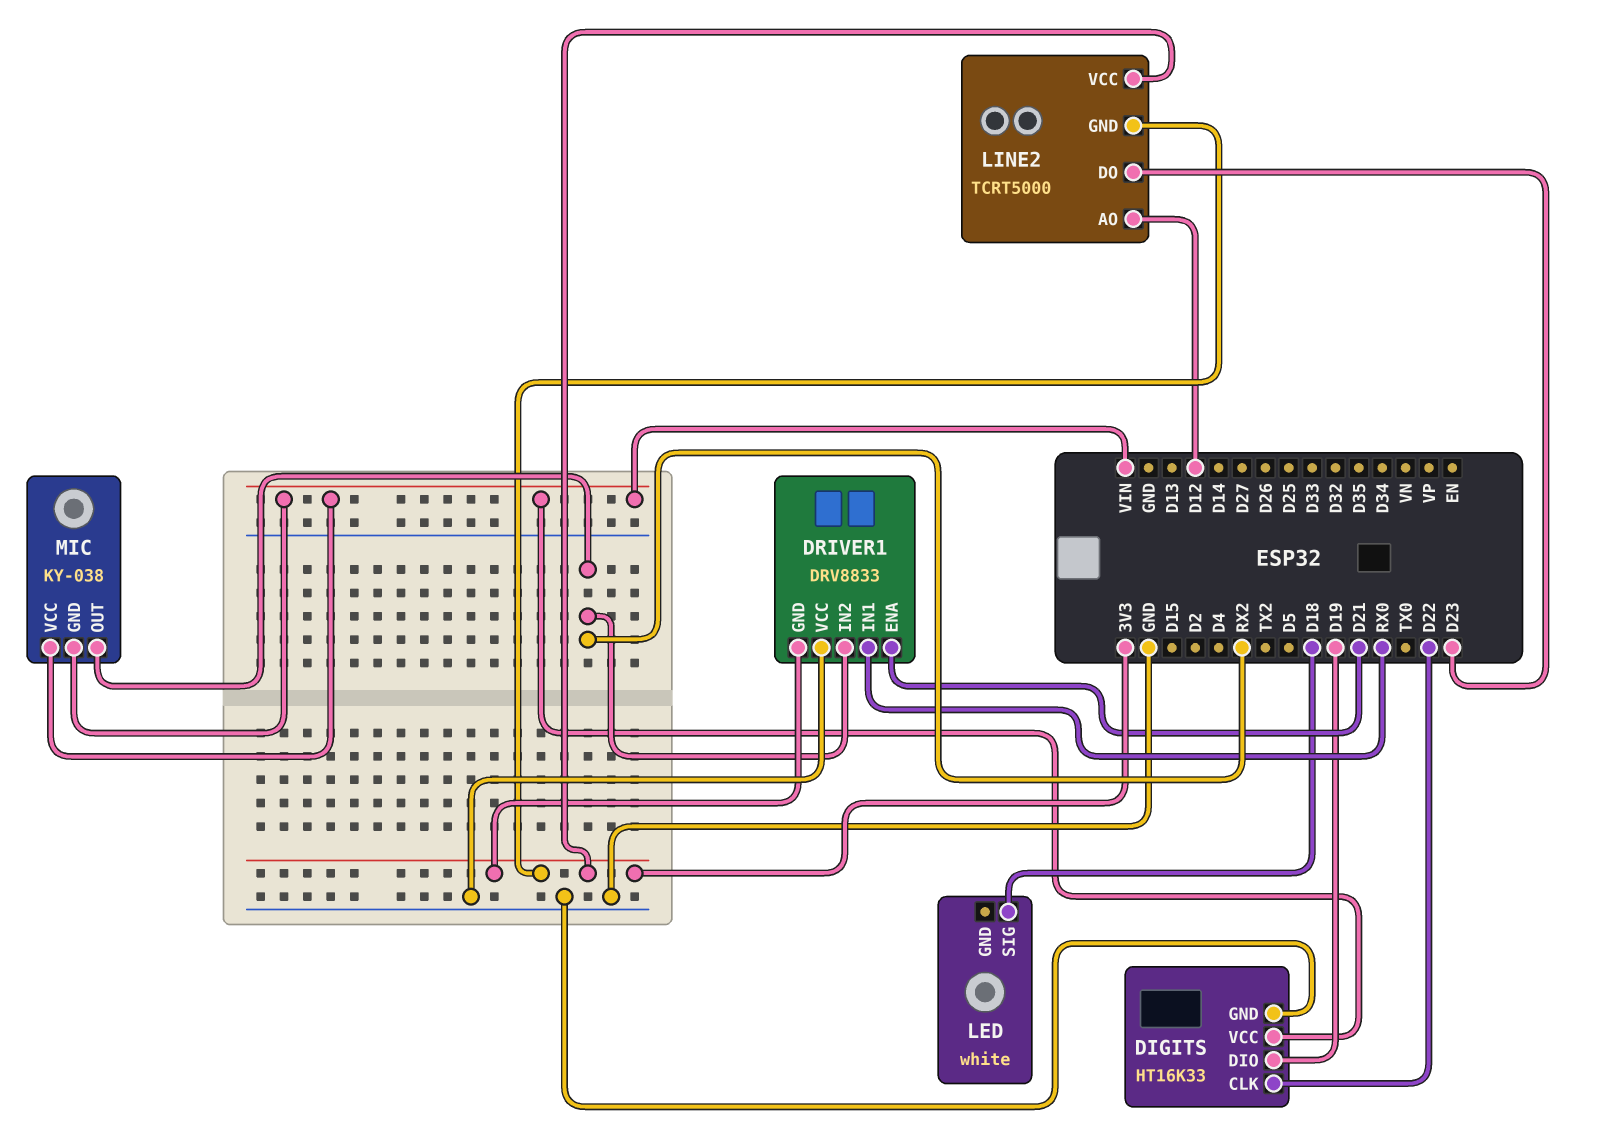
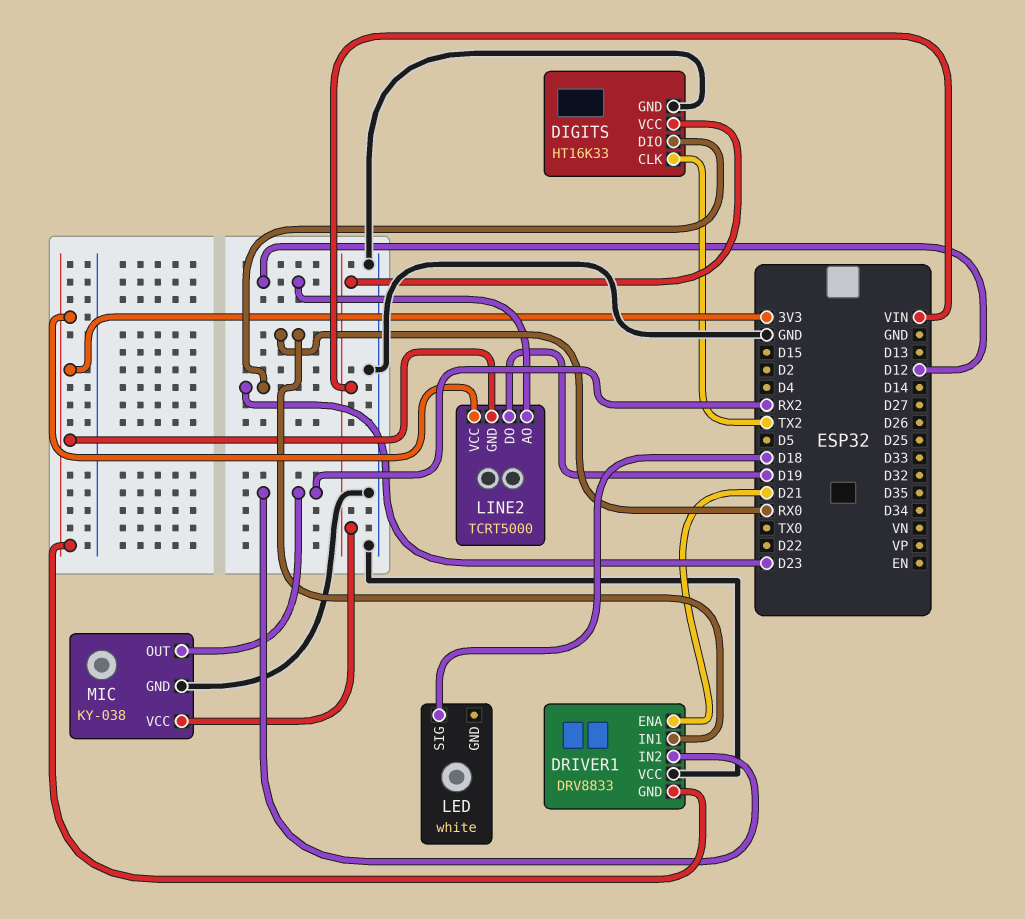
DIGITS pin CLK: D22 -> TX2
DIGITS pin DIO: D19 -> D23
LINE2 pin DO: D23 -> D19
MIC pin GND: VIN -> GND

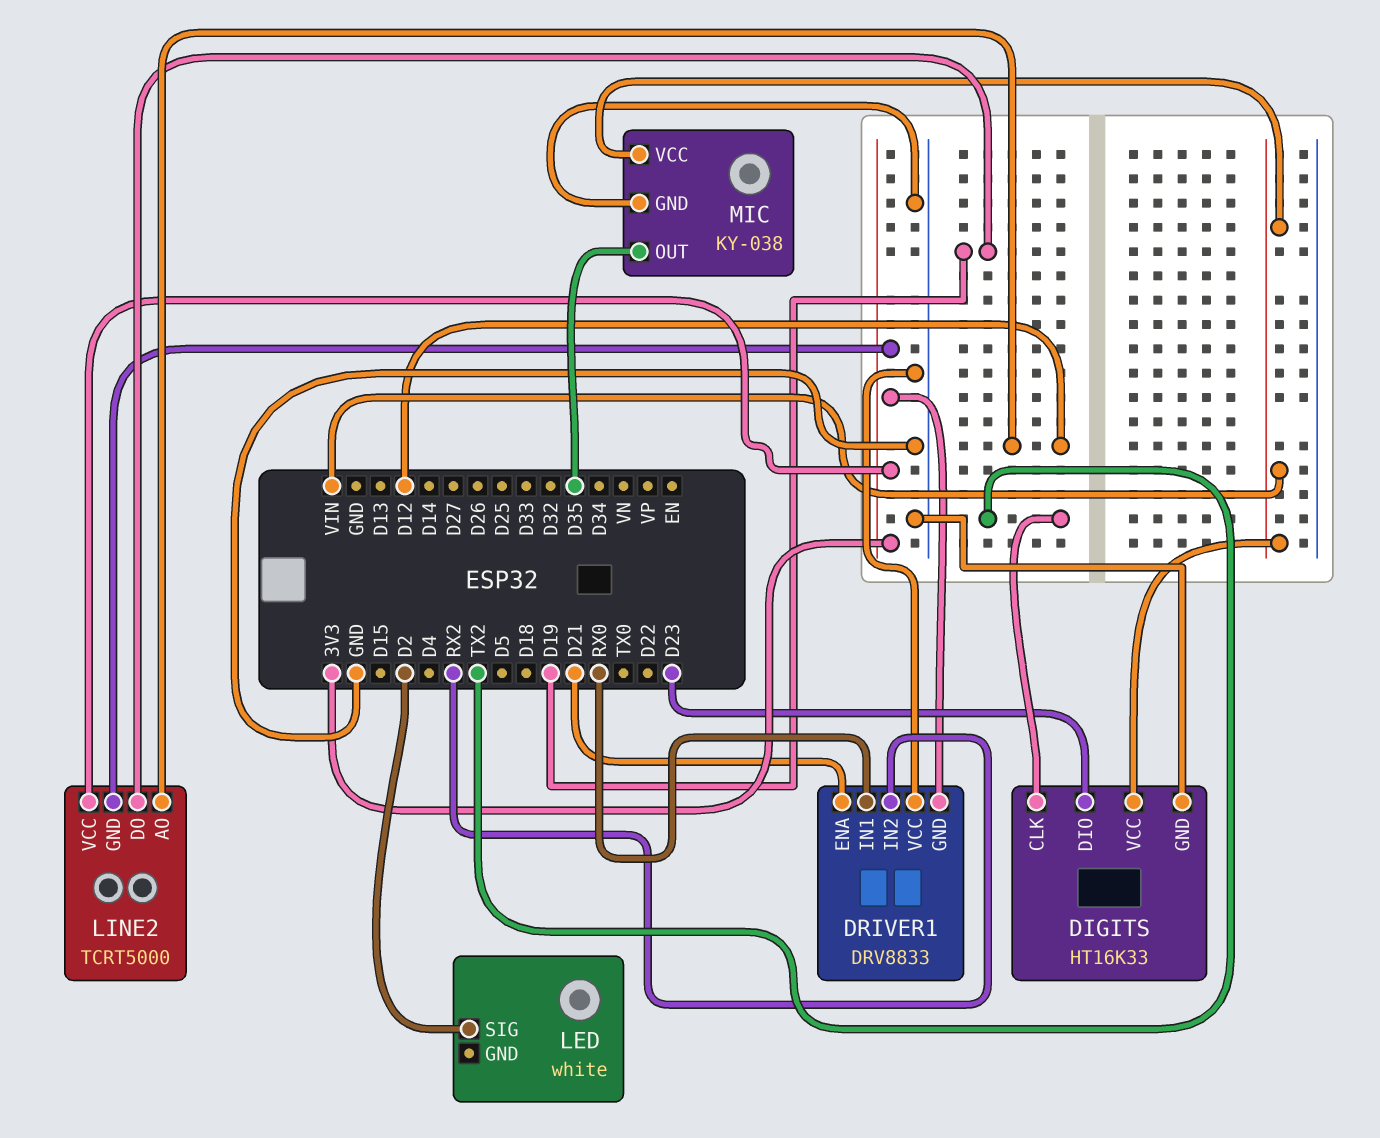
LED pin SIG: D18 -> D2
MIC pin OUT: RX2 -> D35

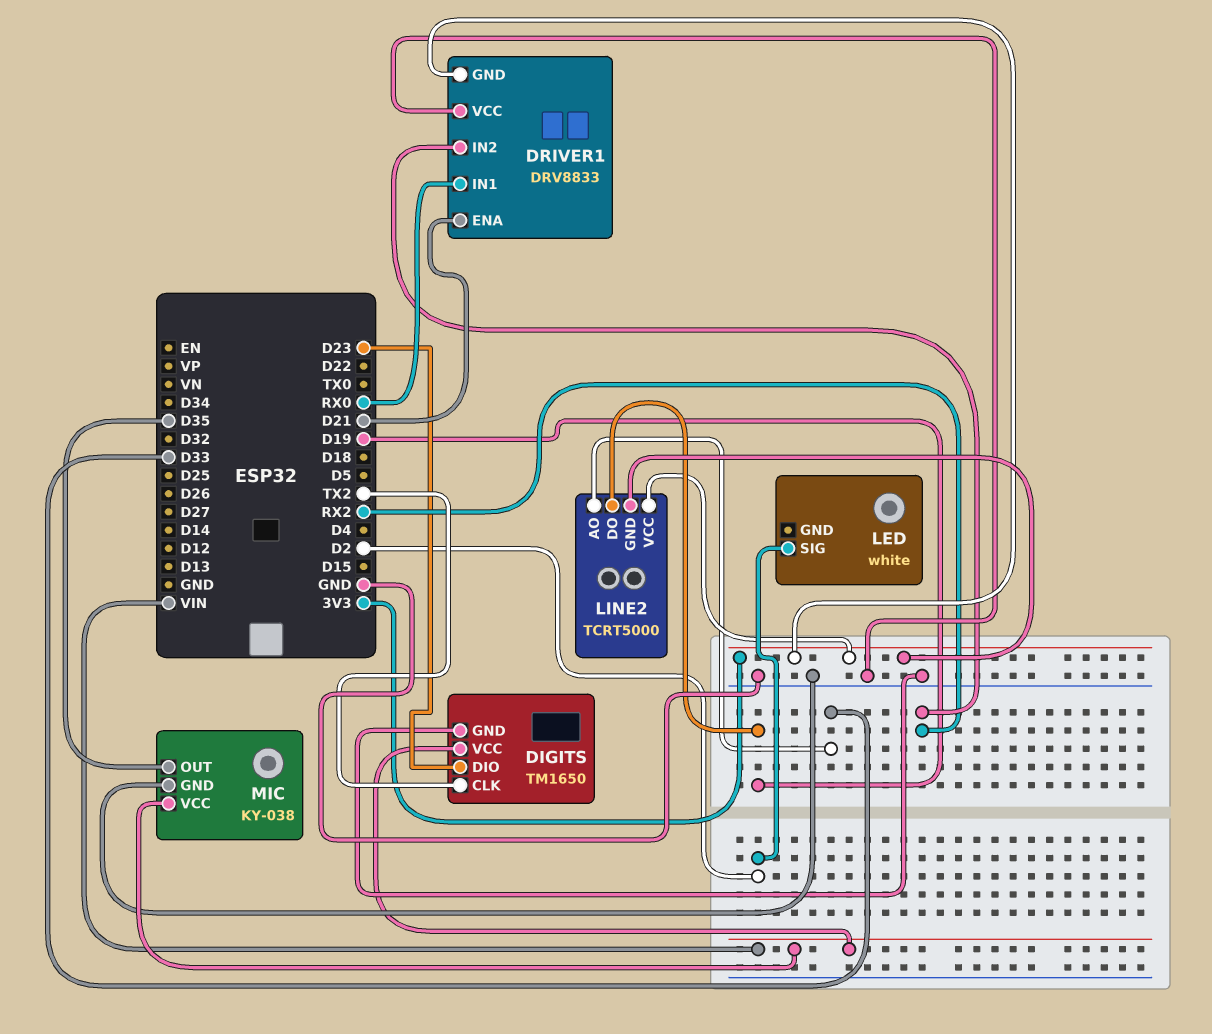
DIGITS: HT16K33 -> TM1650
LINE2 pin AO: D12 -> D33

